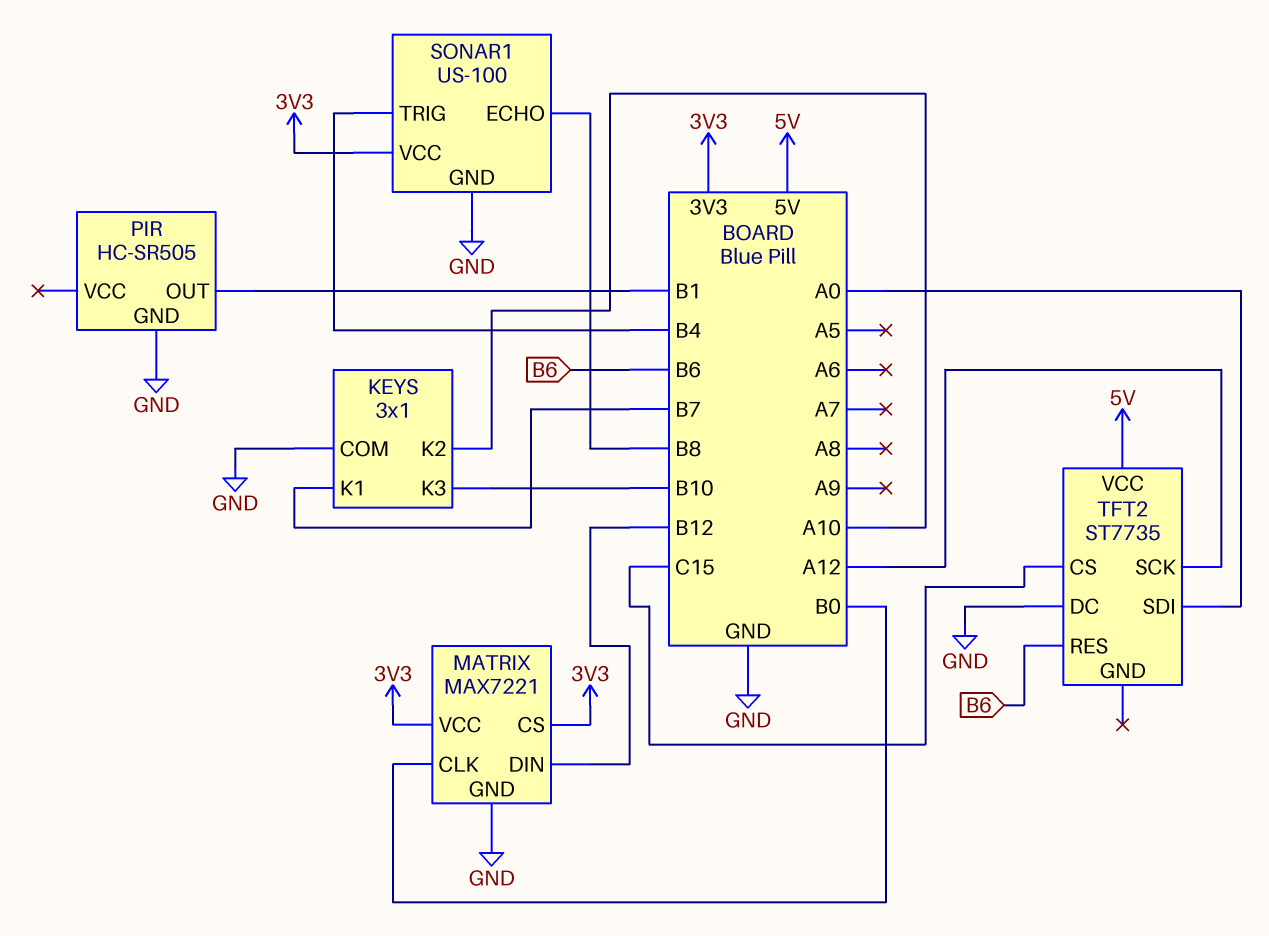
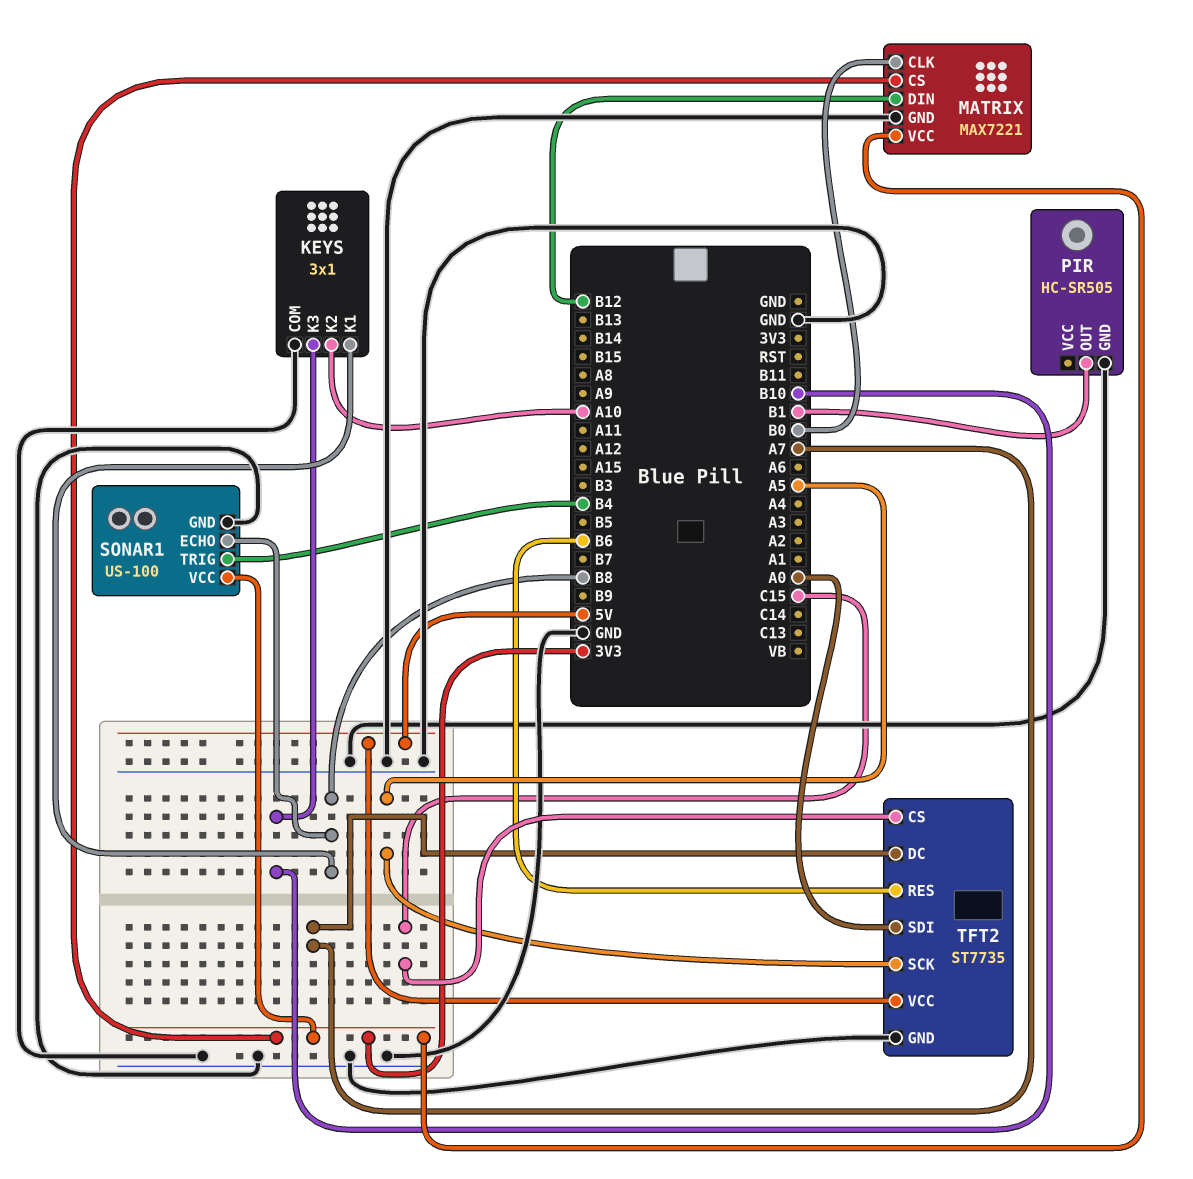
KEYS pin K1: B7 -> B8
TFT2 pin DC: GND -> A7
TFT2 pin GND: none -> GND
TFT2 pin SCK: A12 -> A5

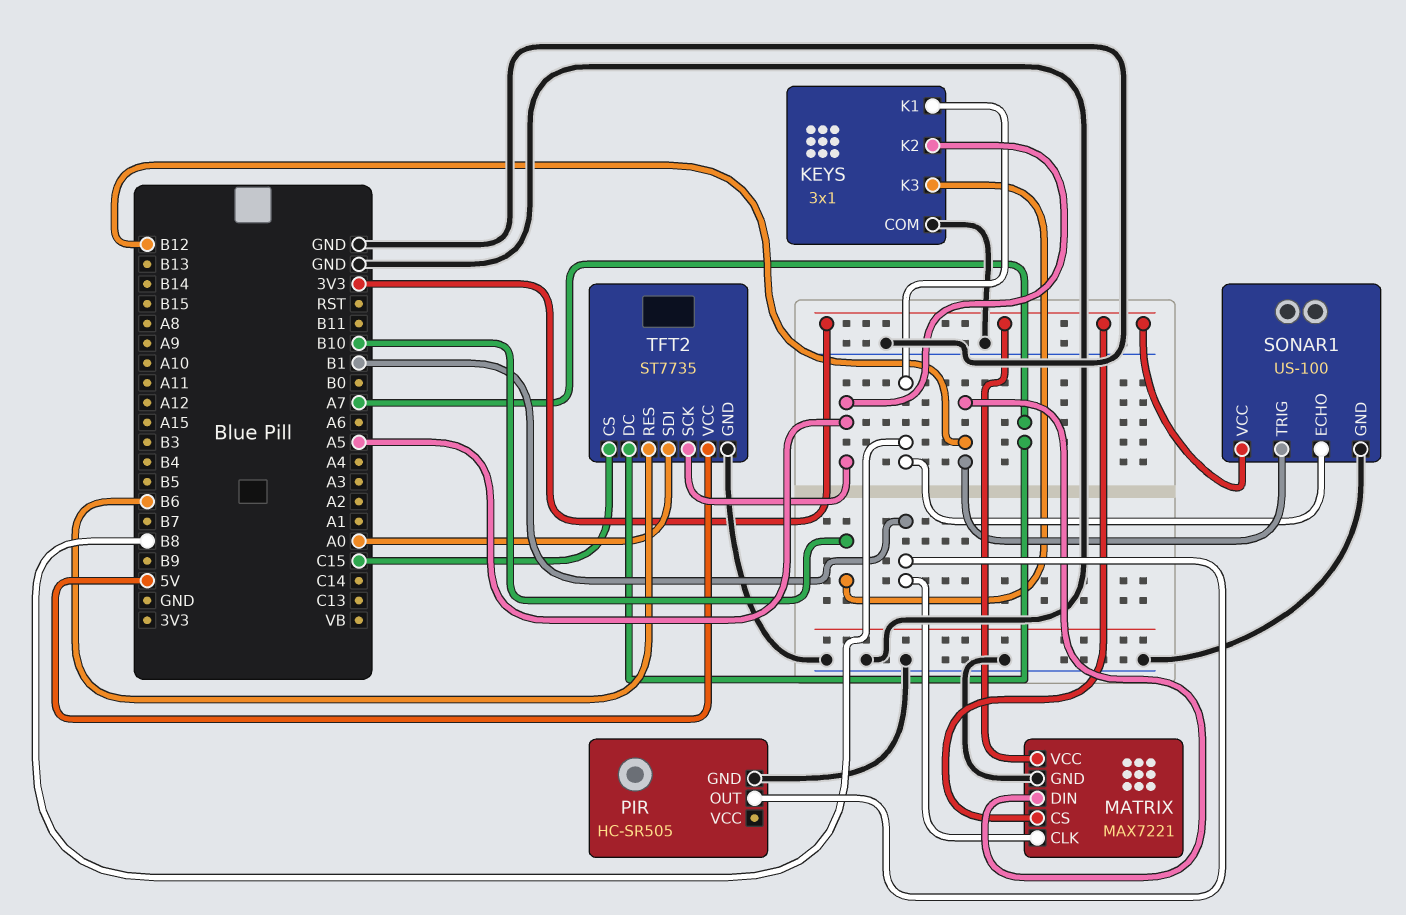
KEYS pin K2: A10 -> A5
MATRIX pin CLK: B0 -> B1
SONAR1 pin TRIG: B4 -> B12

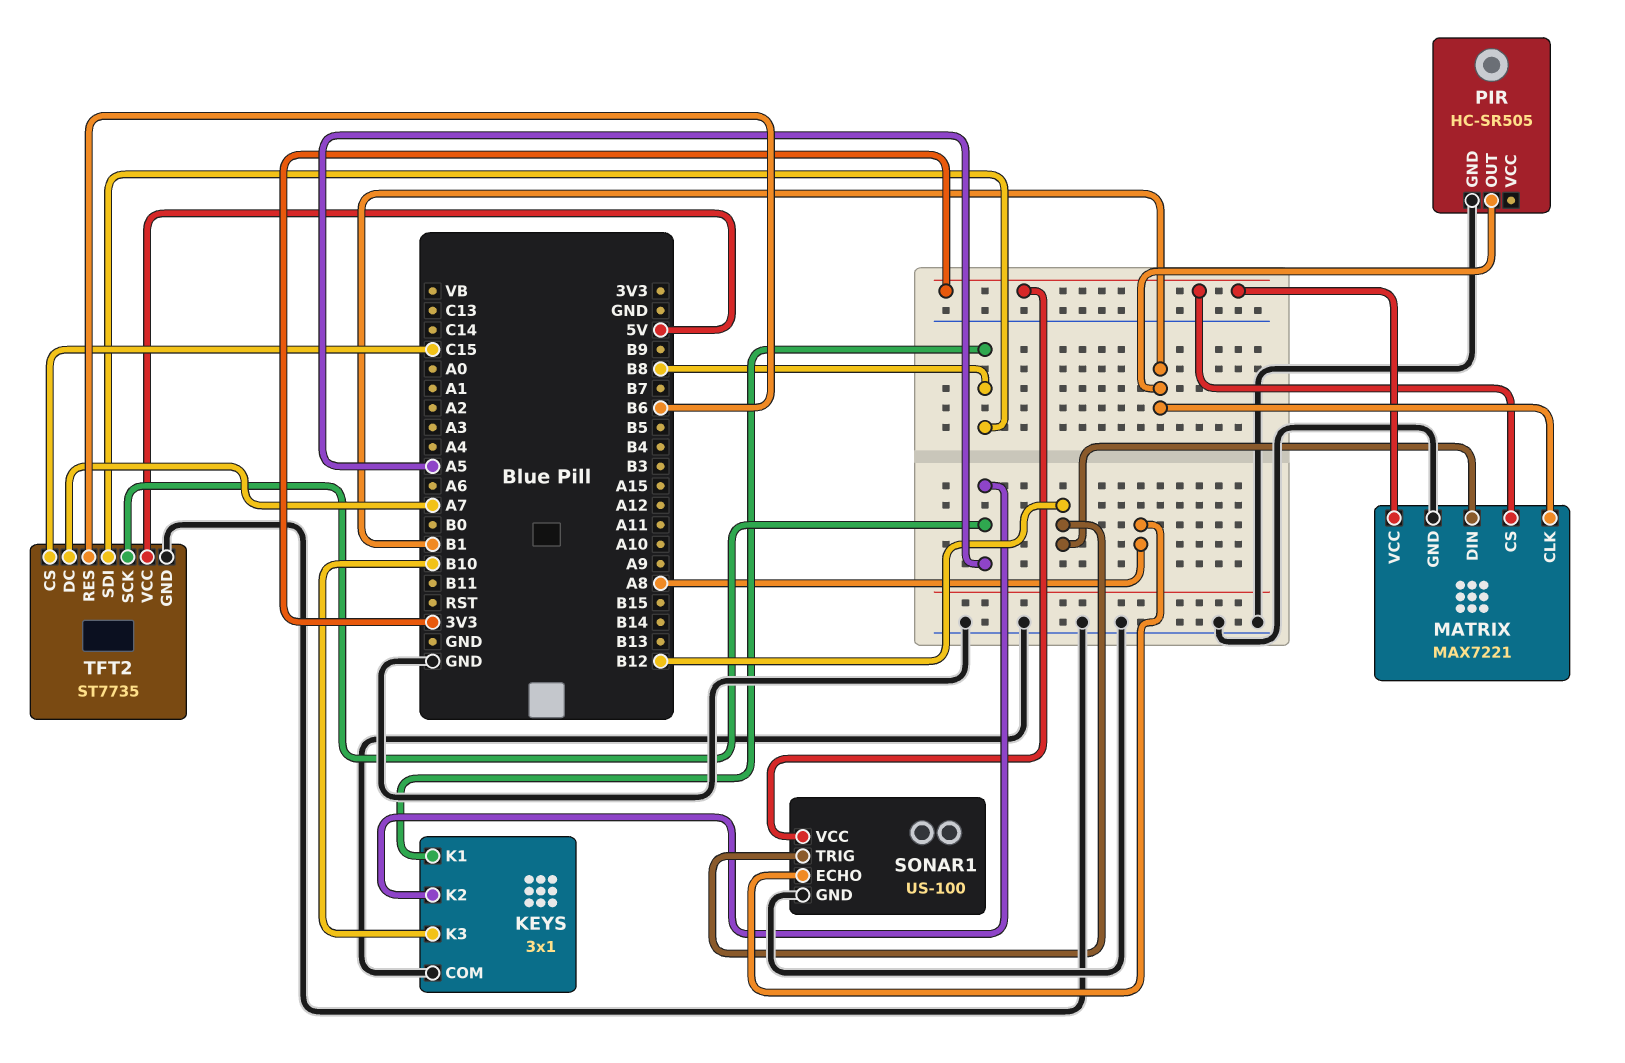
SONAR1 pin ECHO: B8 -> A8
TFT2 pin SDI: A0 -> B8

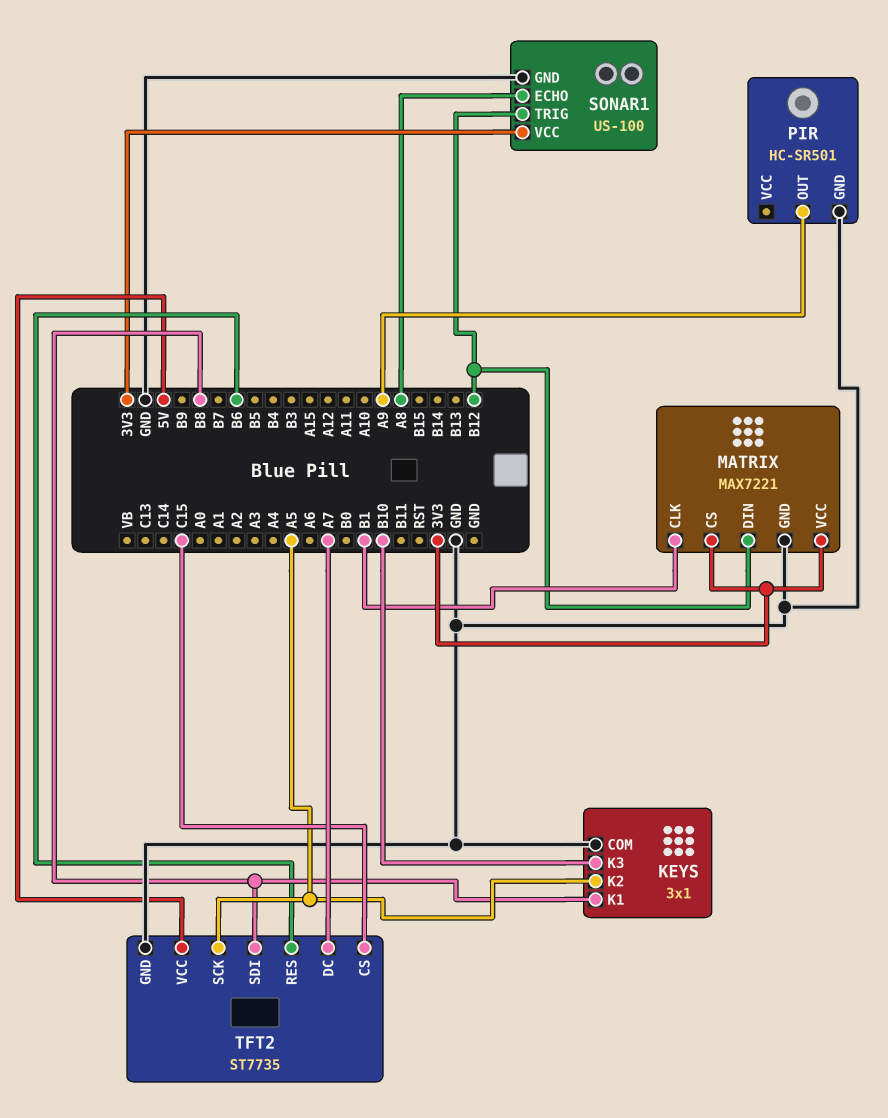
PIR: HC-SR505 -> HC-SR501
PIR pin OUT: B1 -> A9

